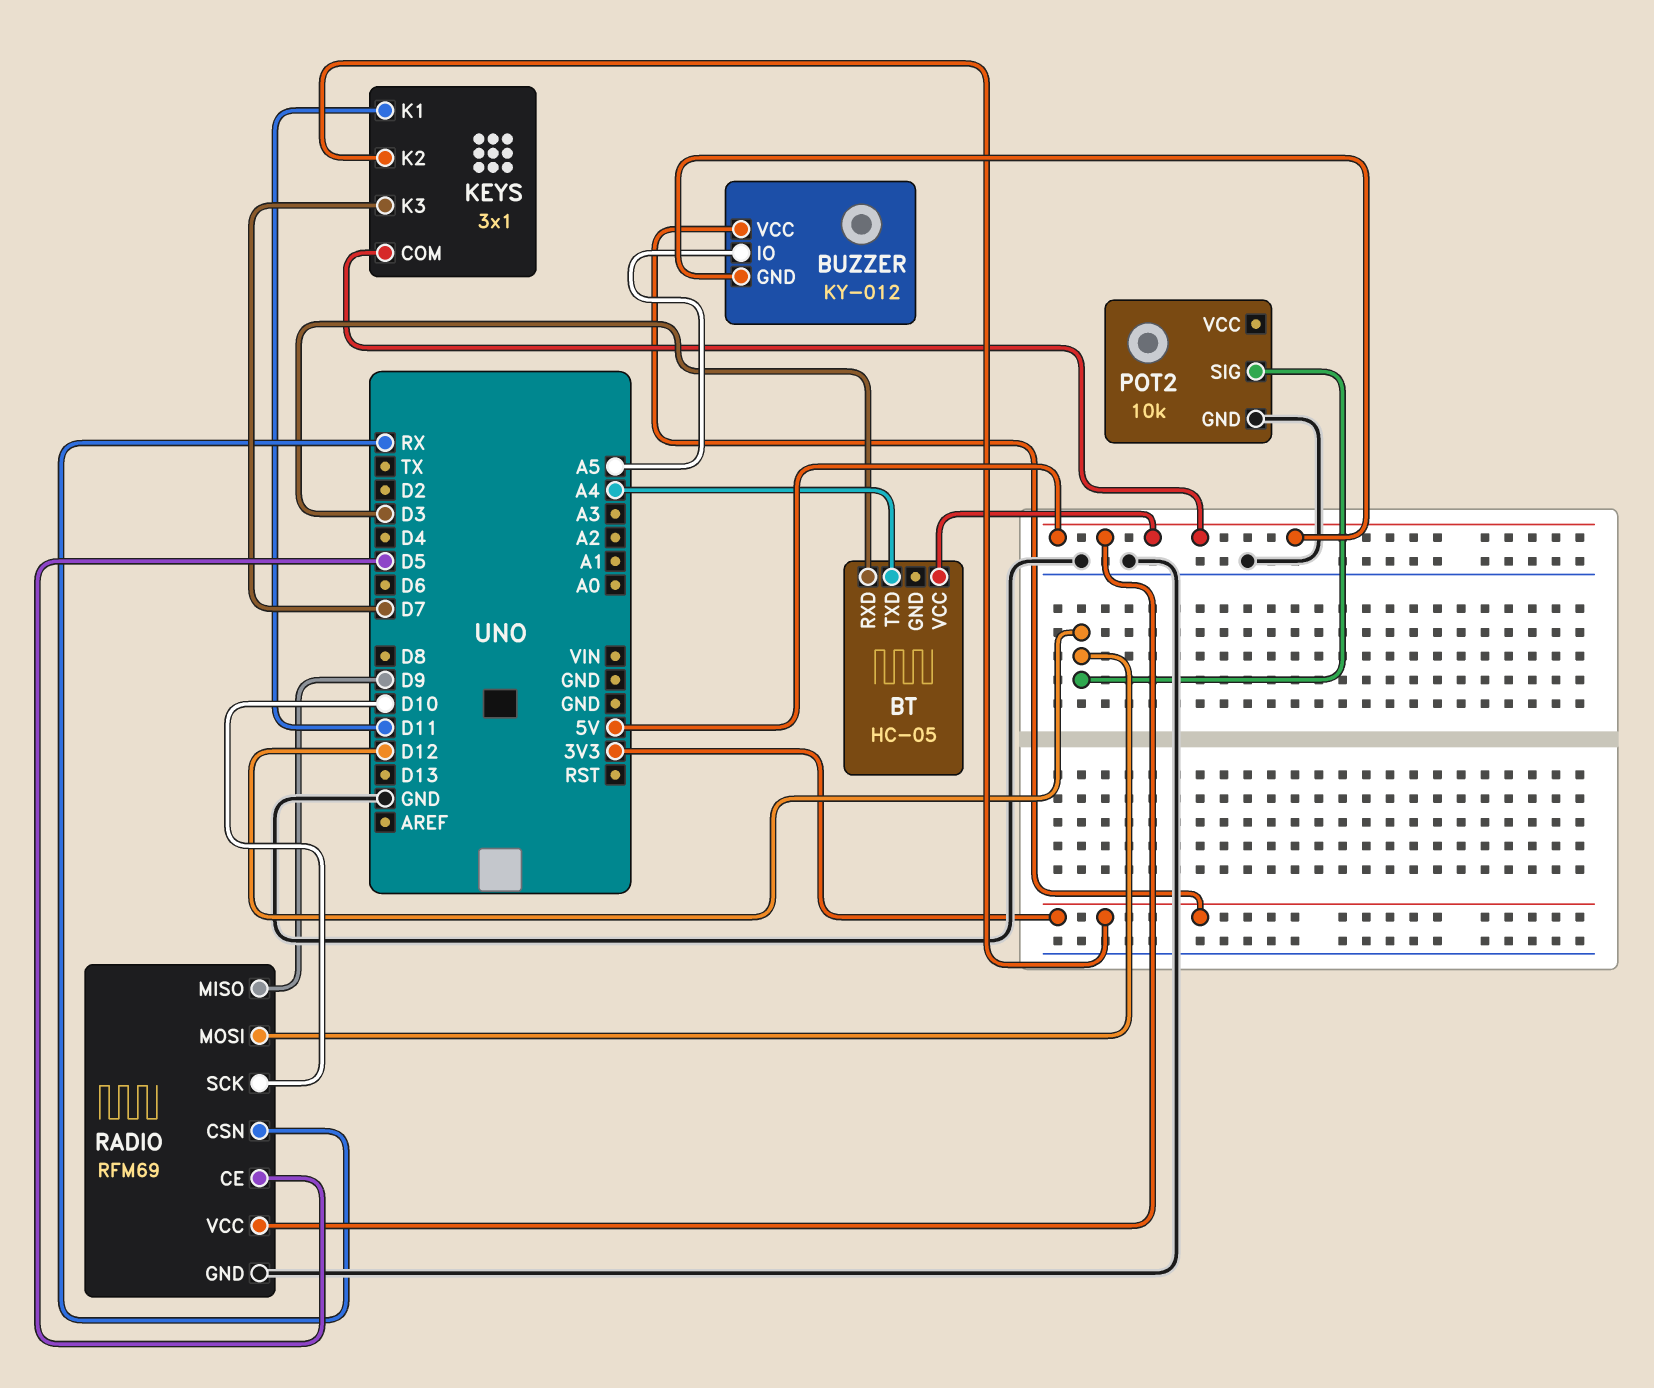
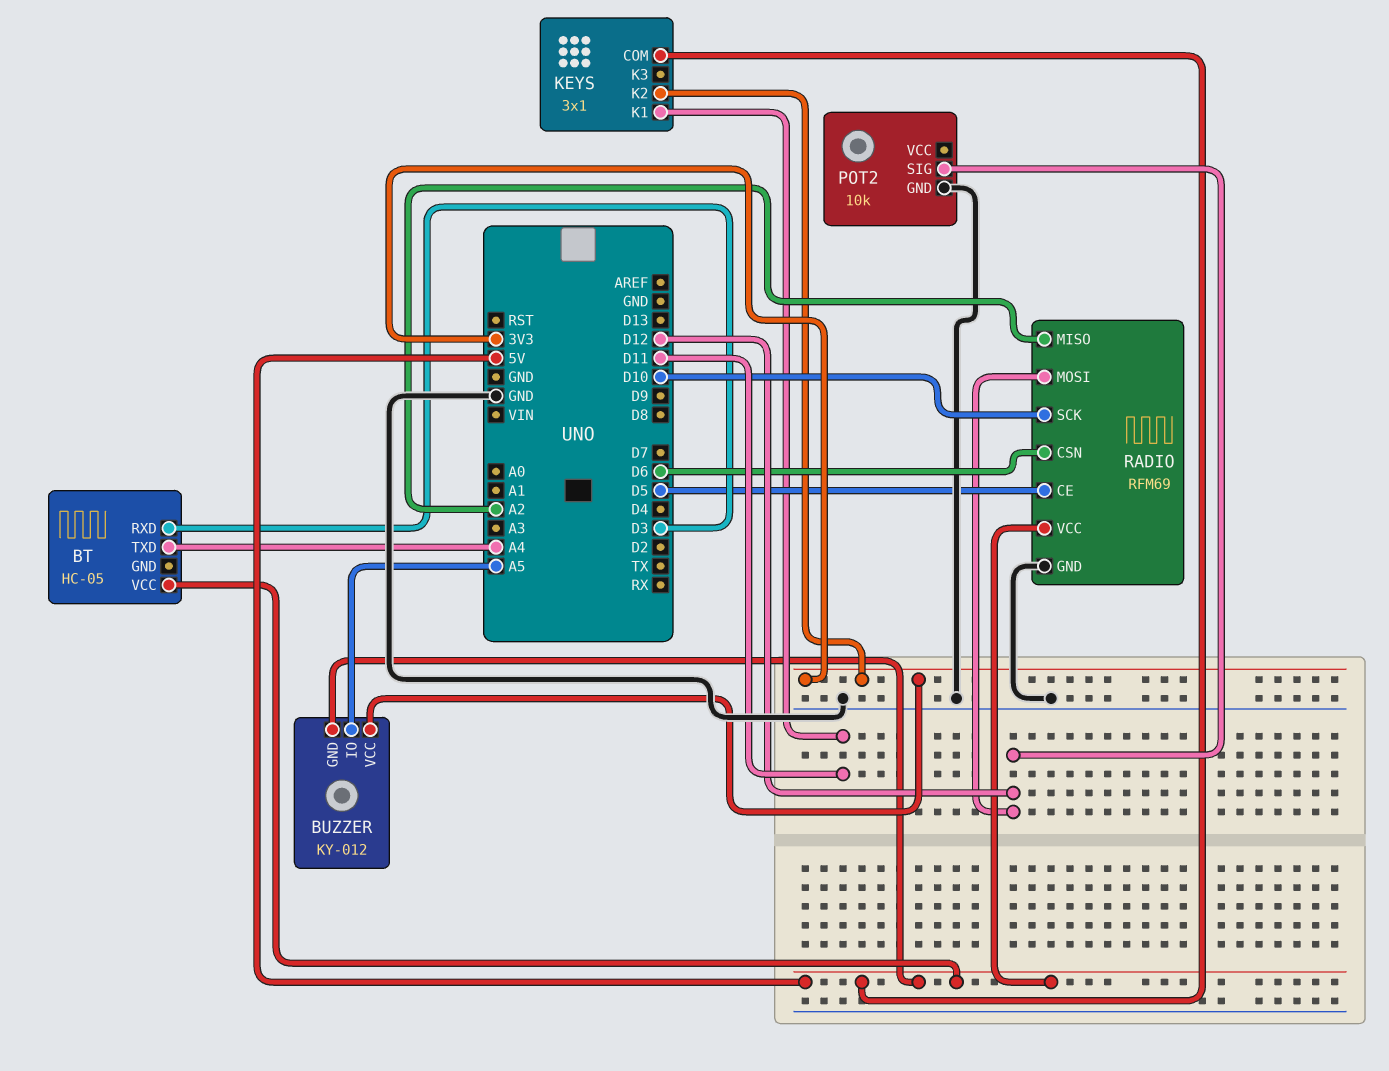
KEYS pin K3: D7 -> none
RADIO pin CSN: RX -> D6
RADIO pin MISO: D9 -> A2

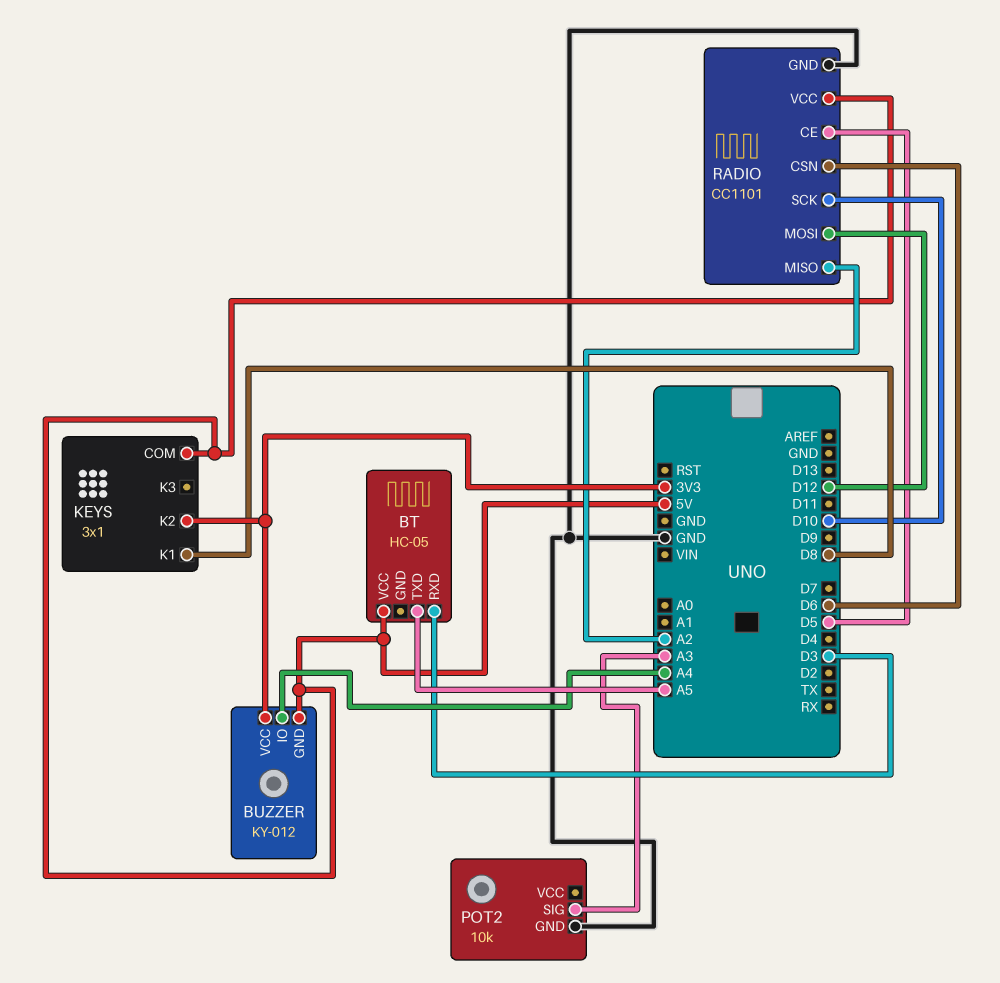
BT pin TXD: A4 -> A5
BUZZER pin IO: A5 -> A4
KEYS pin K1: D11 -> D8
POT2 pin SIG: D12 -> A3
RADIO: RFM69 -> CC1101

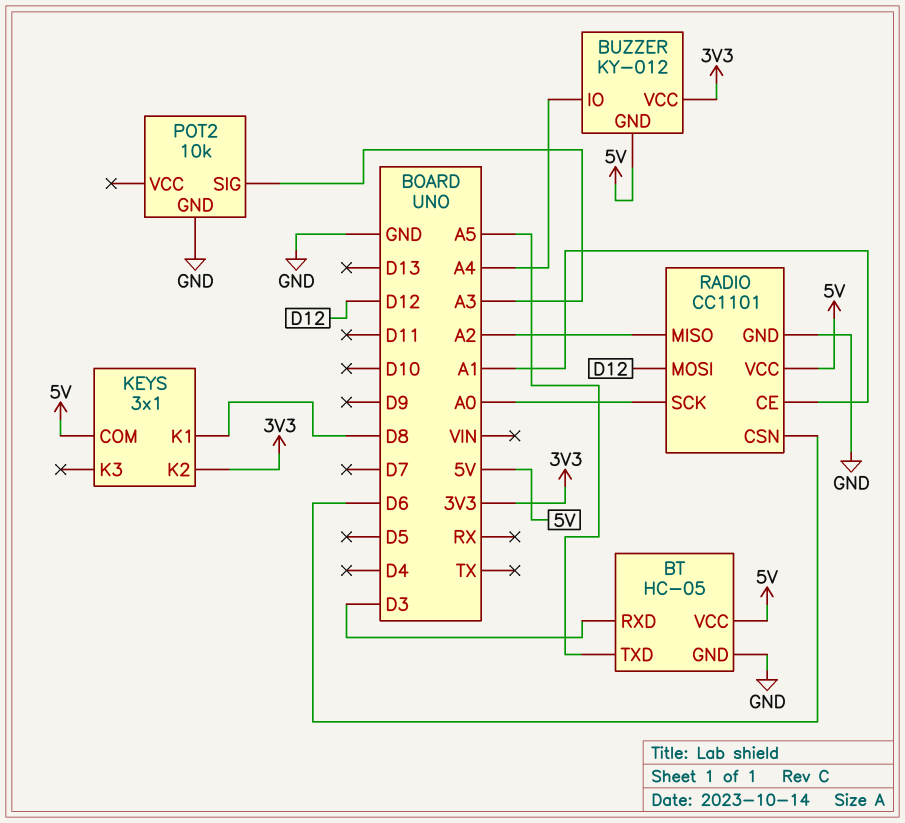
BT pin GND: none -> GND
RADIO pin CE: D5 -> A1
RADIO pin SCK: D10 -> A0

